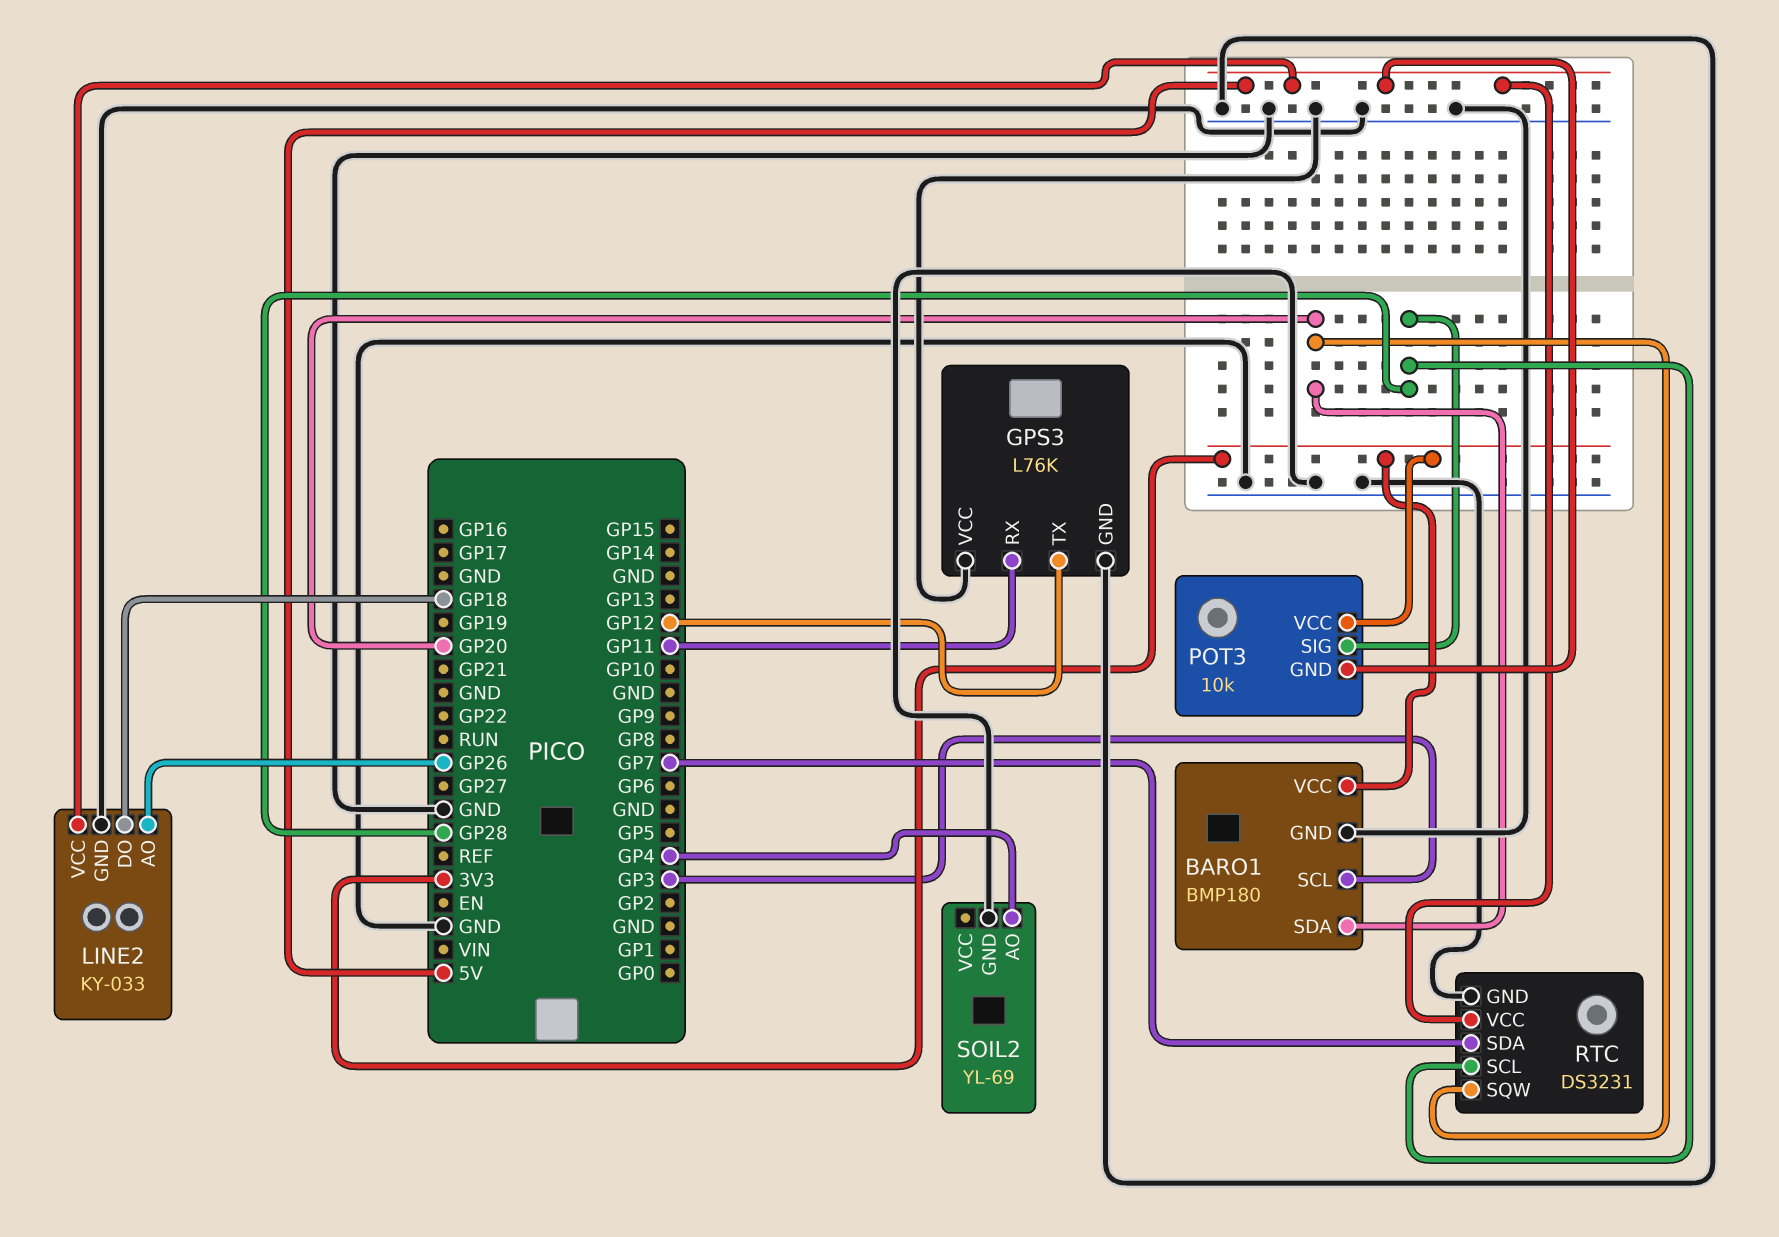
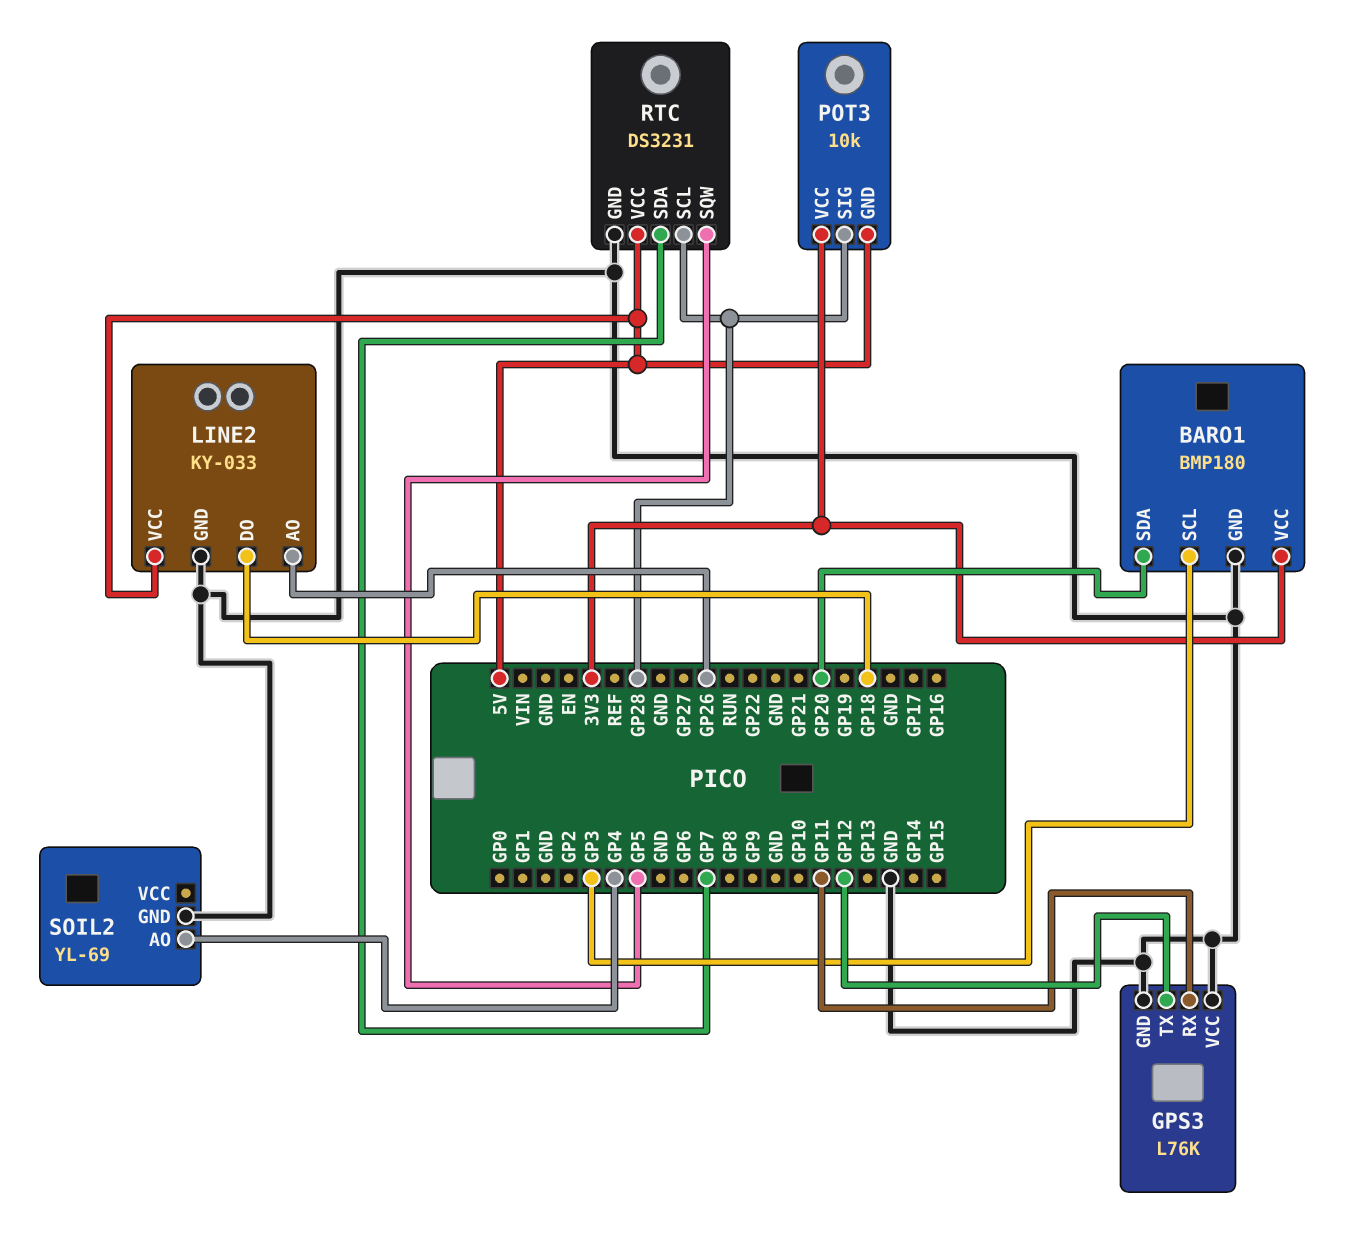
RTC pin SQW: GP20 -> GP5

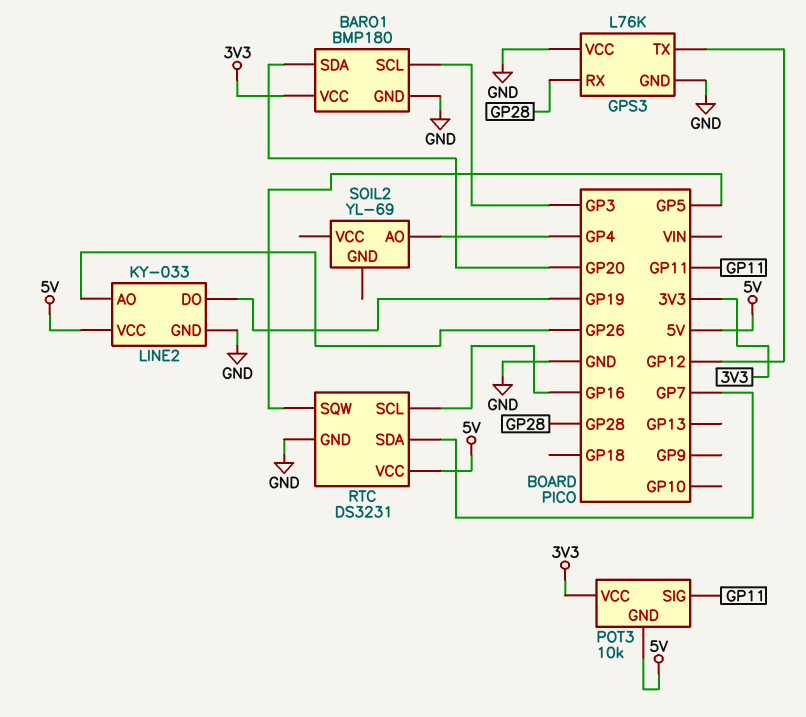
GPS3 pin RX: GP11 -> GP28
LINE2 pin DO: GP18 -> GP19
POT3 pin SIG: GP28 -> GP11
RTC pin SCL: GP28 -> GP16
SOIL2 pin GND: GND -> none

